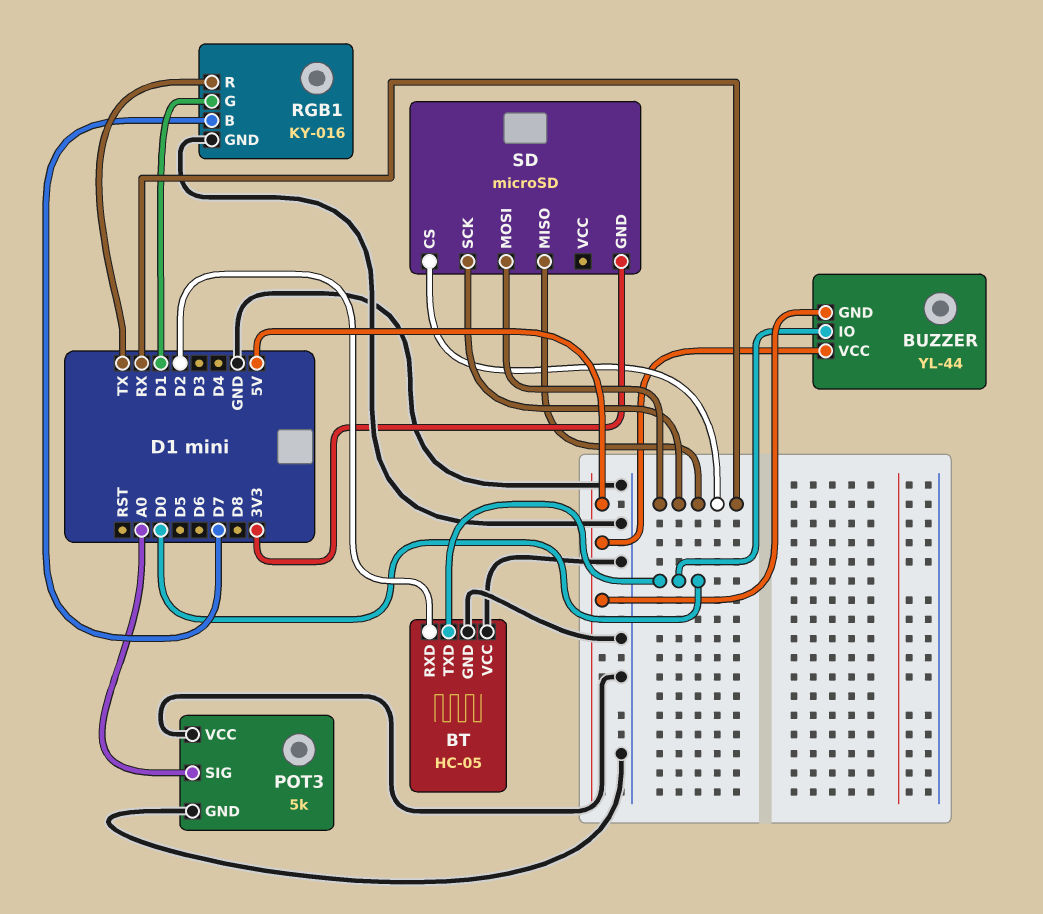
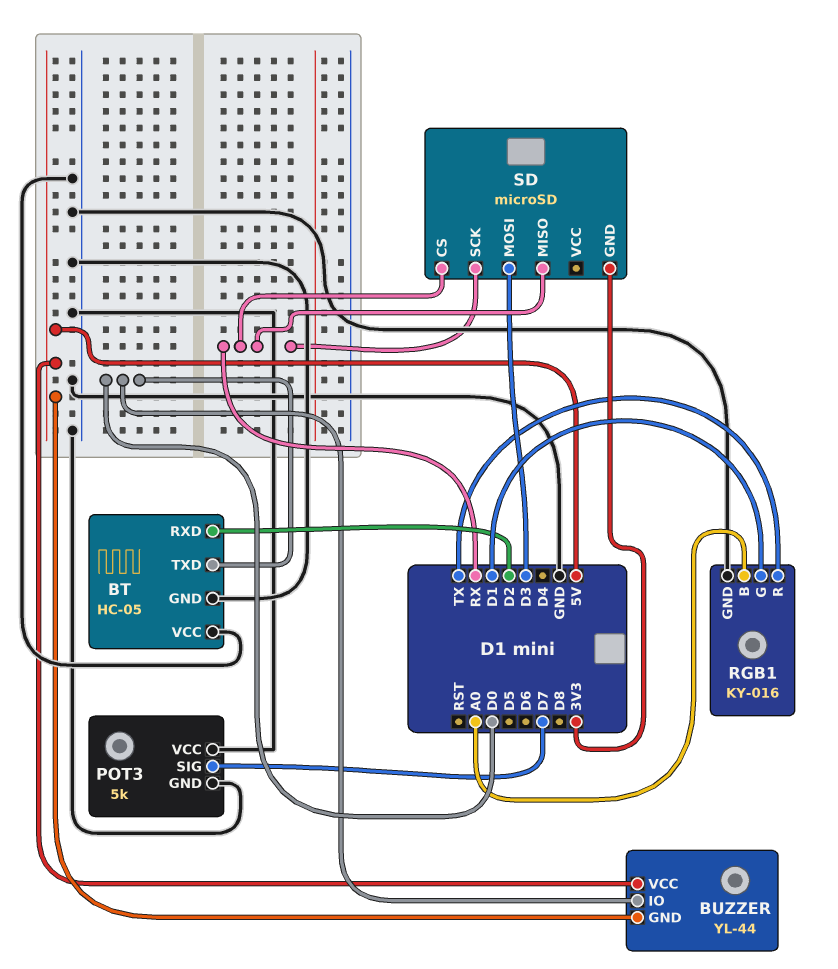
POT3 pin SIG: A0 -> D7
RGB1 pin B: D7 -> A0
SD pin MOSI: RX -> D3

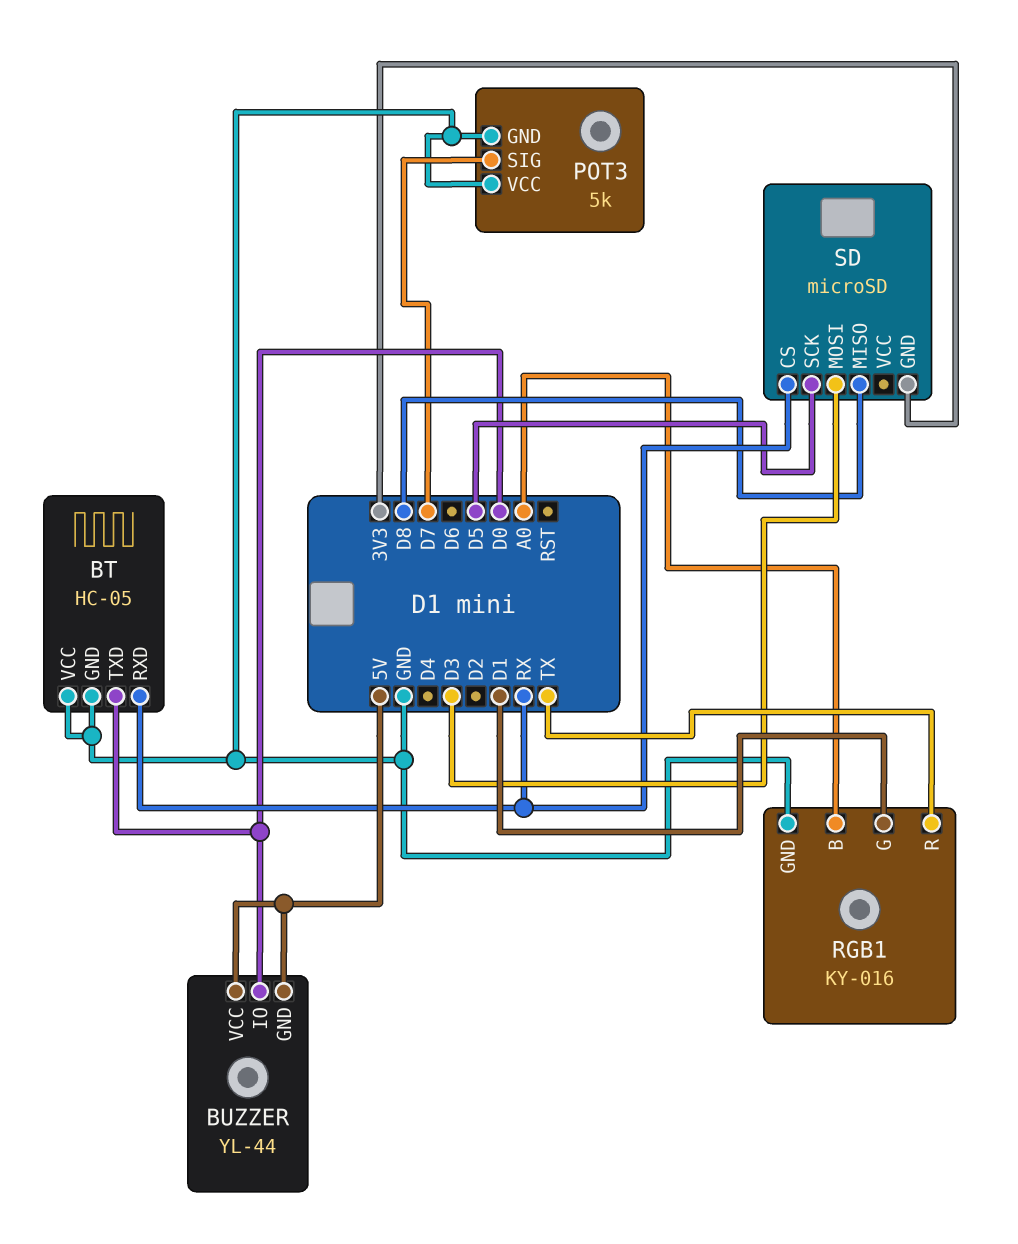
BT pin RXD: D2 -> RX
SD pin MISO: RX -> D8
SD pin SCK: RX -> D5

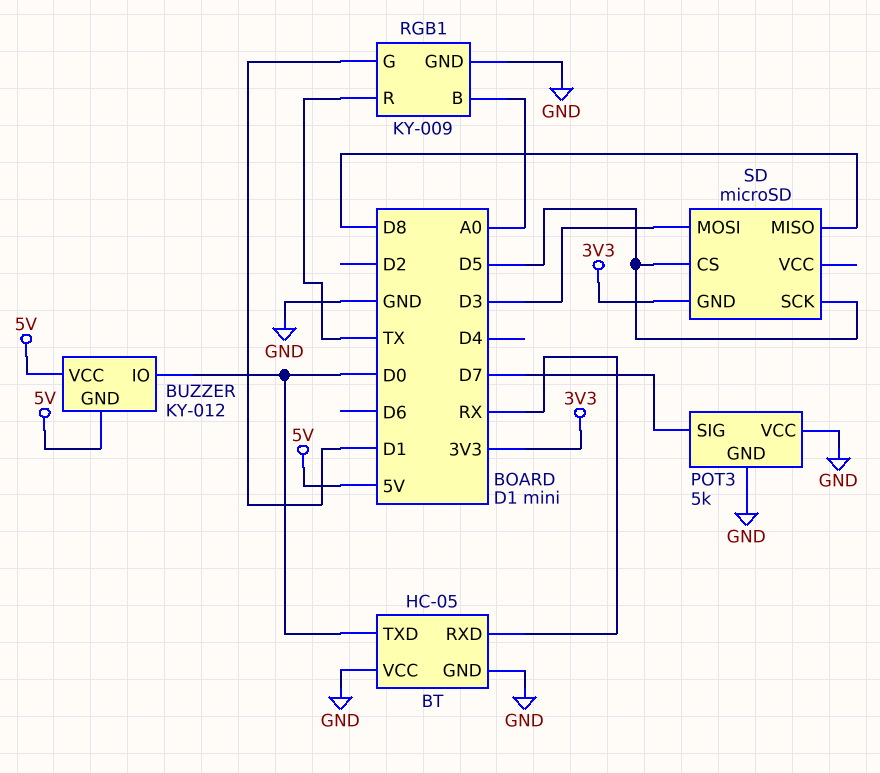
BUZZER: YL-44 -> KY-012
RGB1: KY-016 -> KY-009
SD pin CS: RX -> D5

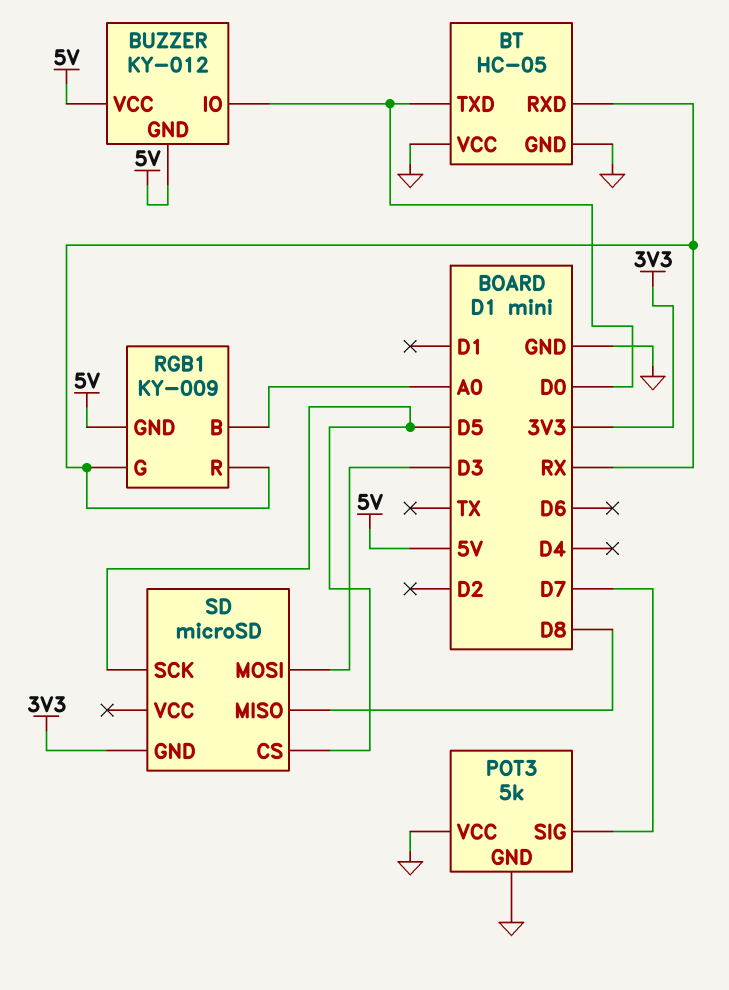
RGB1 pin G: D1 -> RX
RGB1 pin GND: GND -> 5V
RGB1 pin R: TX -> RX

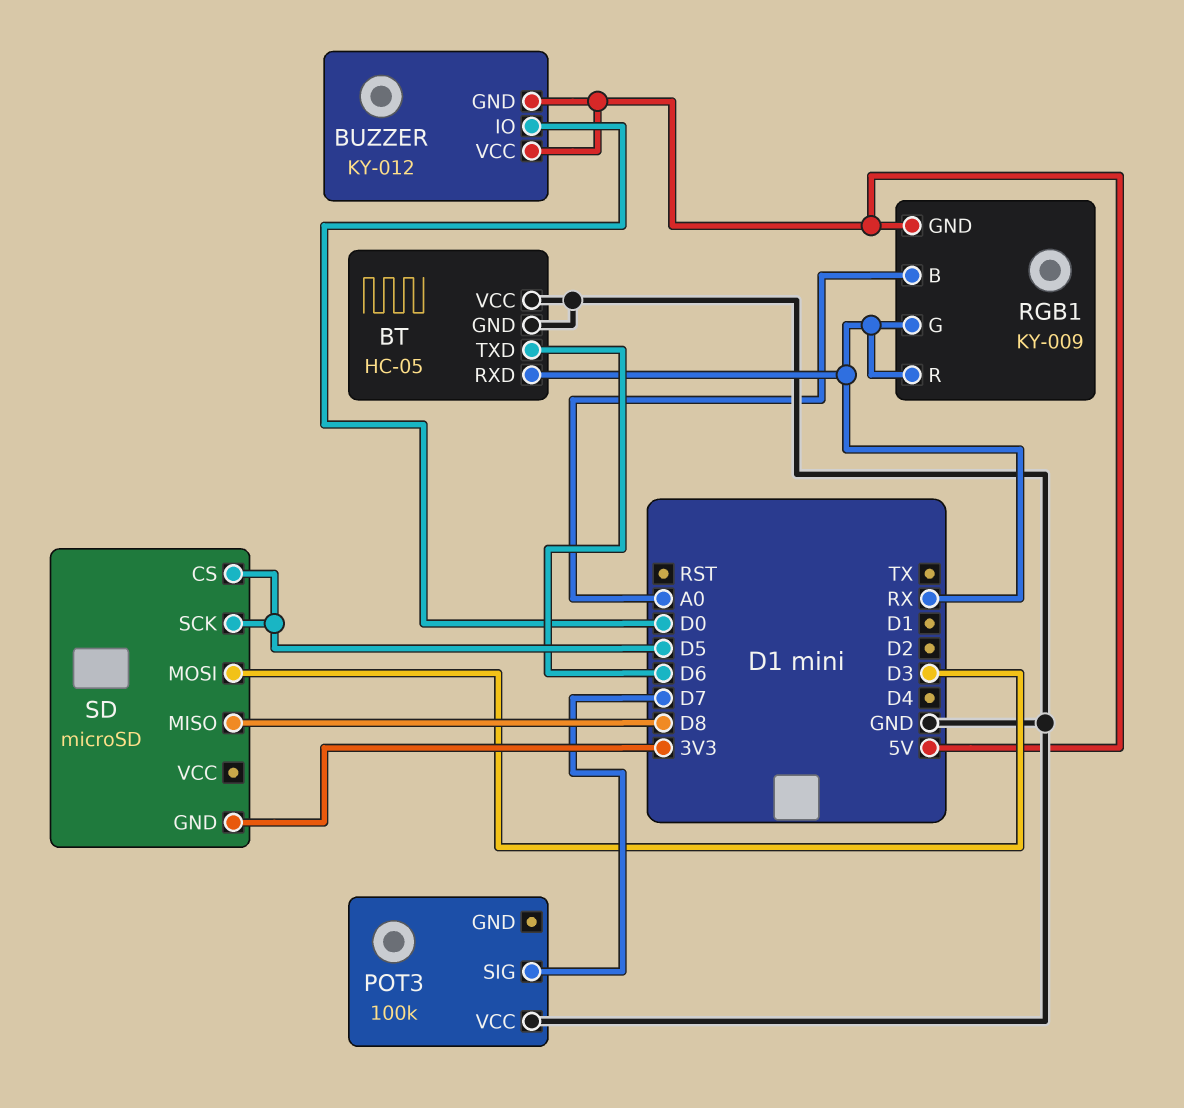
BT pin TXD: D0 -> D6
POT3: 5k -> 100k
POT3 pin GND: GND -> none

